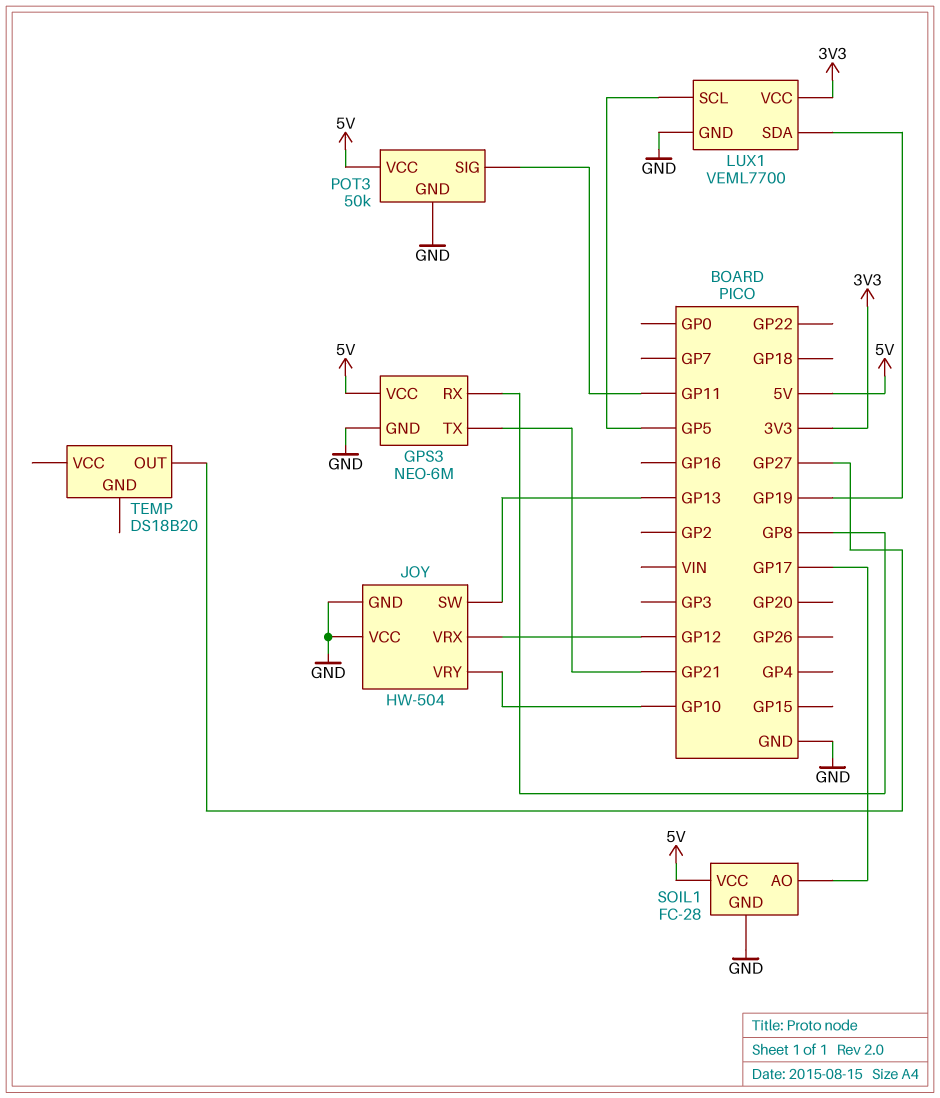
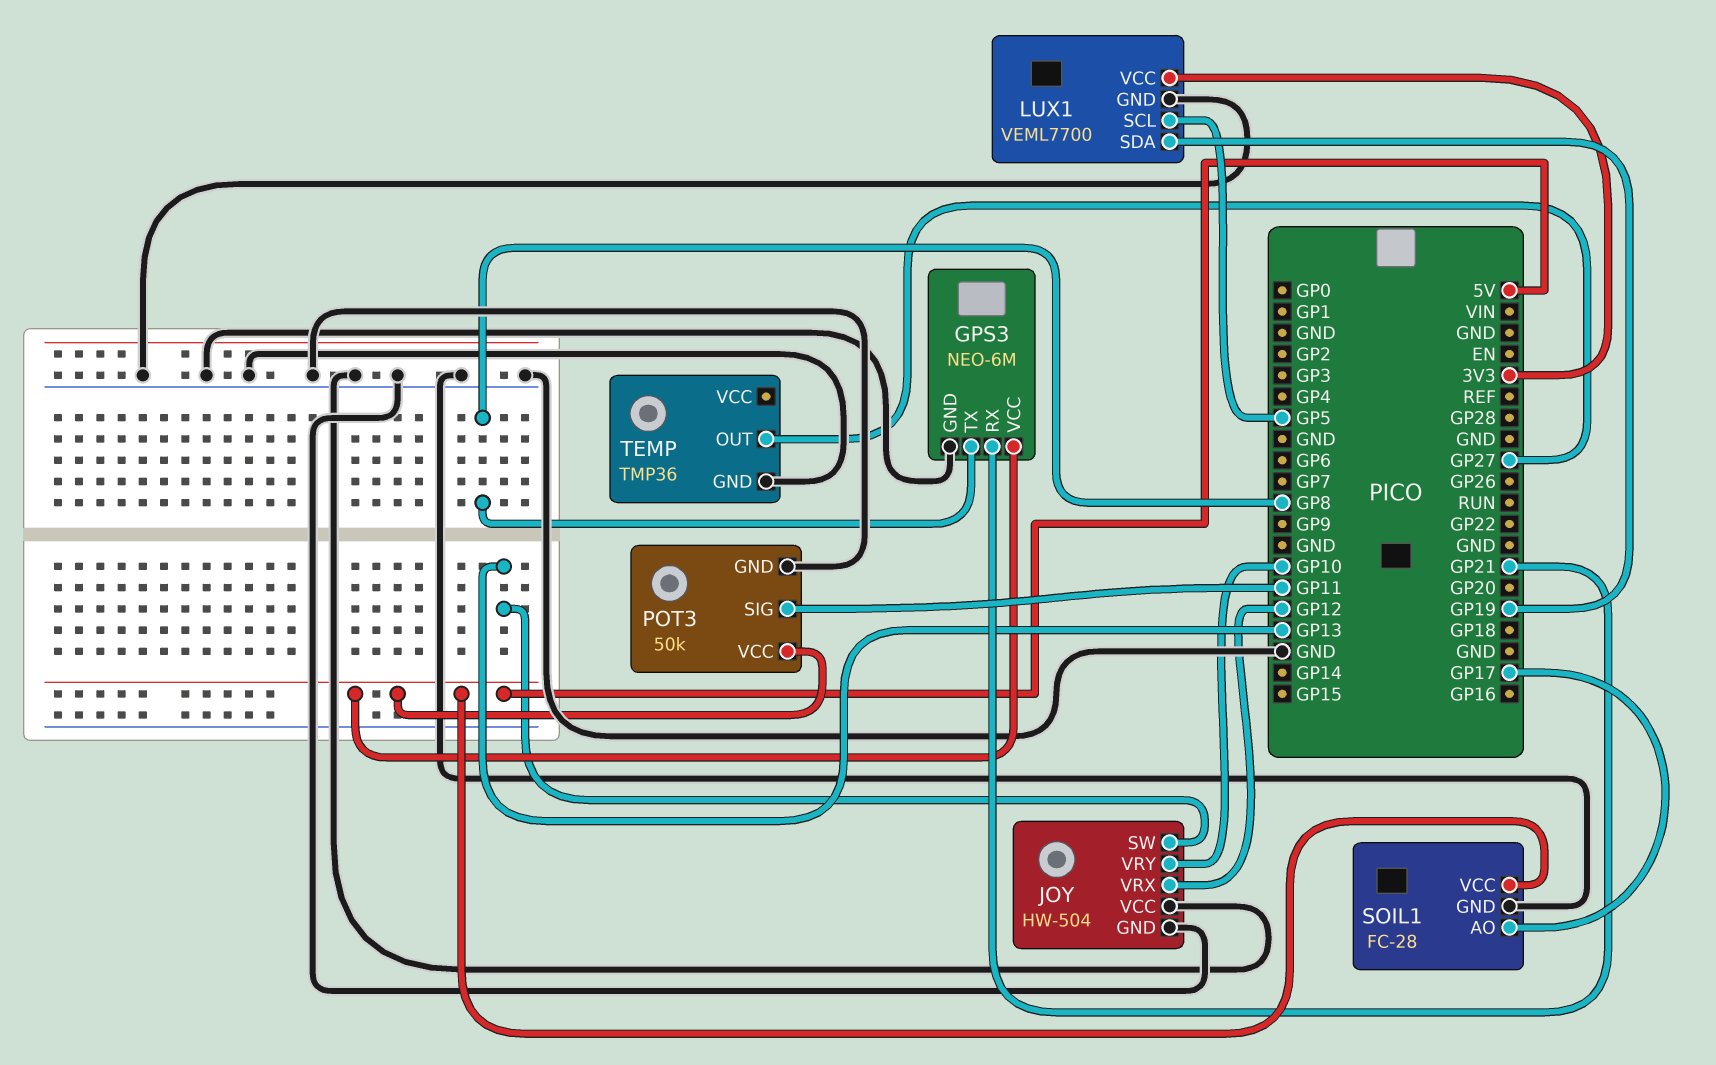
GPS3 pin RX: GP8 -> GP21
GPS3 pin TX: GP21 -> GP8
TEMP: DS18B20 -> TMP36
TEMP pin GND: none -> GND

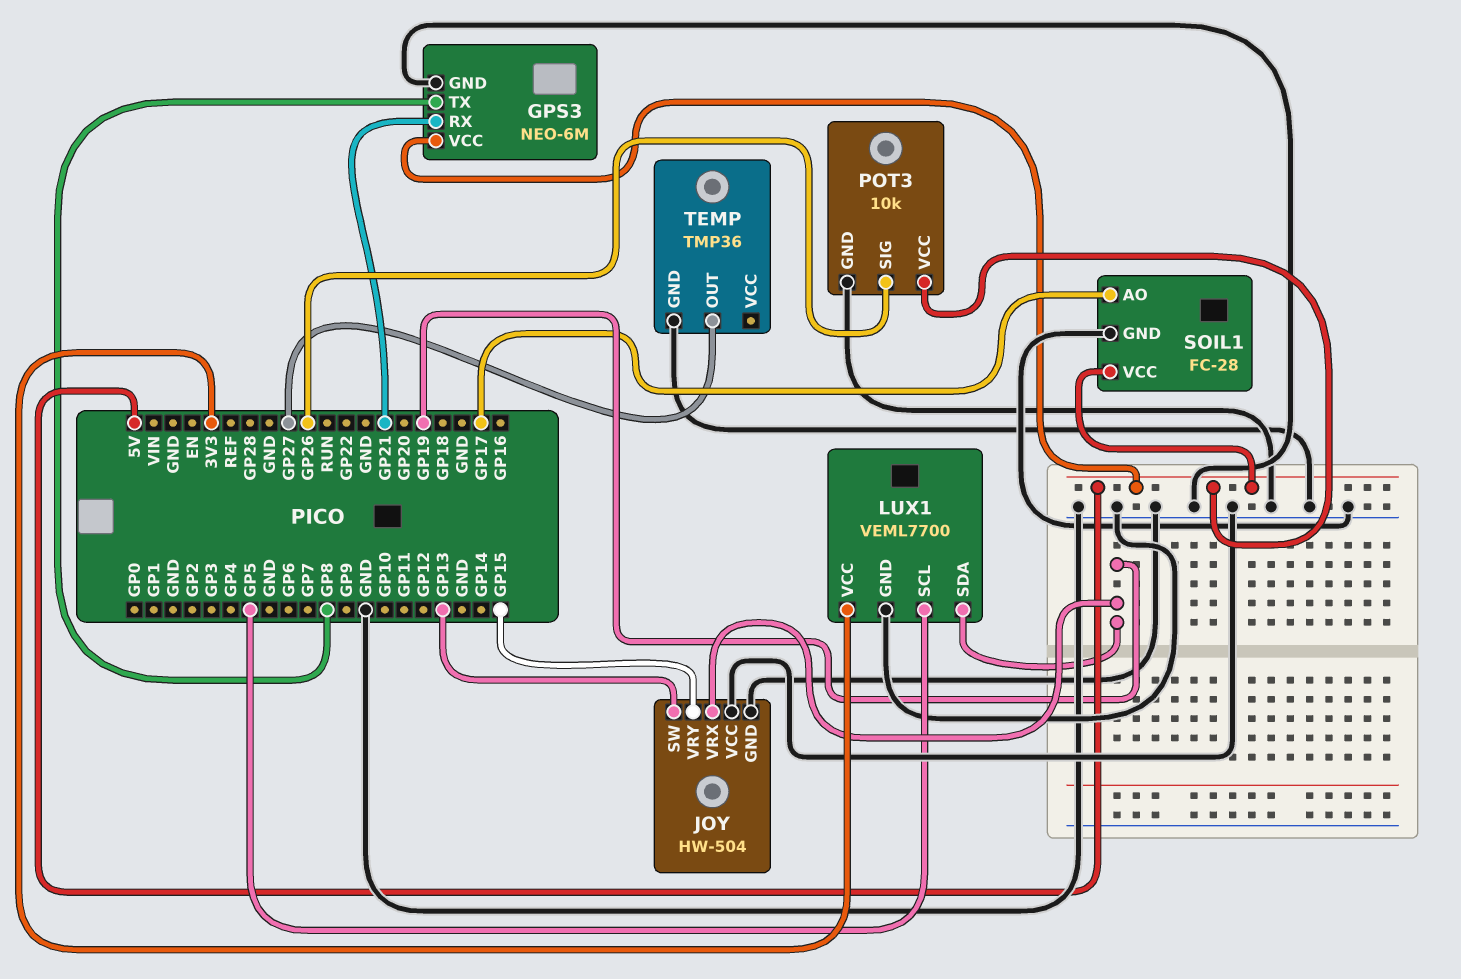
JOY pin VRX: GP12 -> GP19
JOY pin VRY: GP10 -> GP15
POT3: 50k -> 10k
POT3 pin SIG: GP11 -> GP26

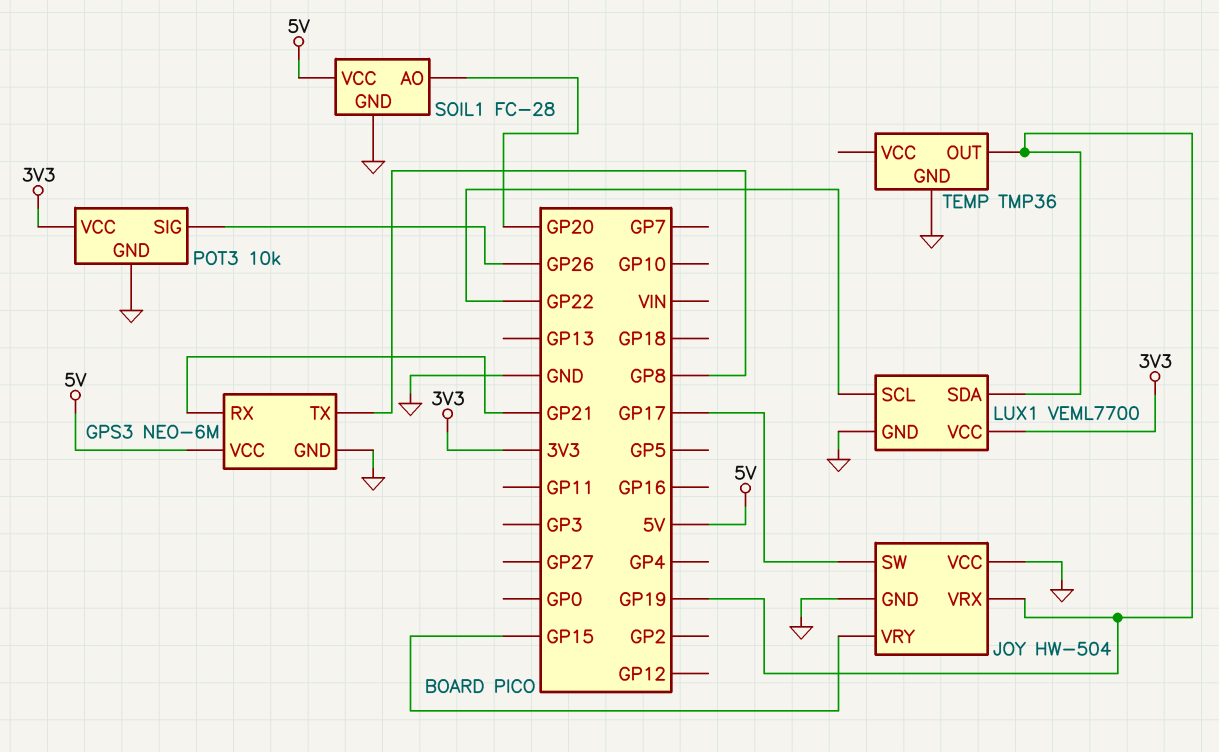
JOY pin SW: GP13 -> GP17
LUX1 pin SCL: GP5 -> GP22
POT3 pin VCC: 5V -> 3V3
SOIL1 pin AO: GP17 -> GP20
TEMP pin OUT: GP27 -> GP19

